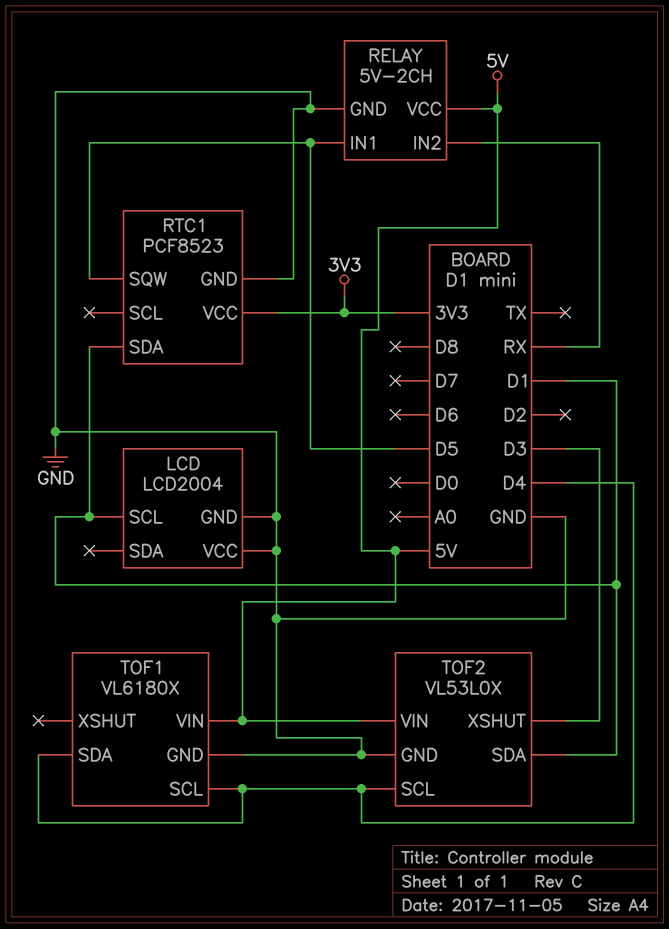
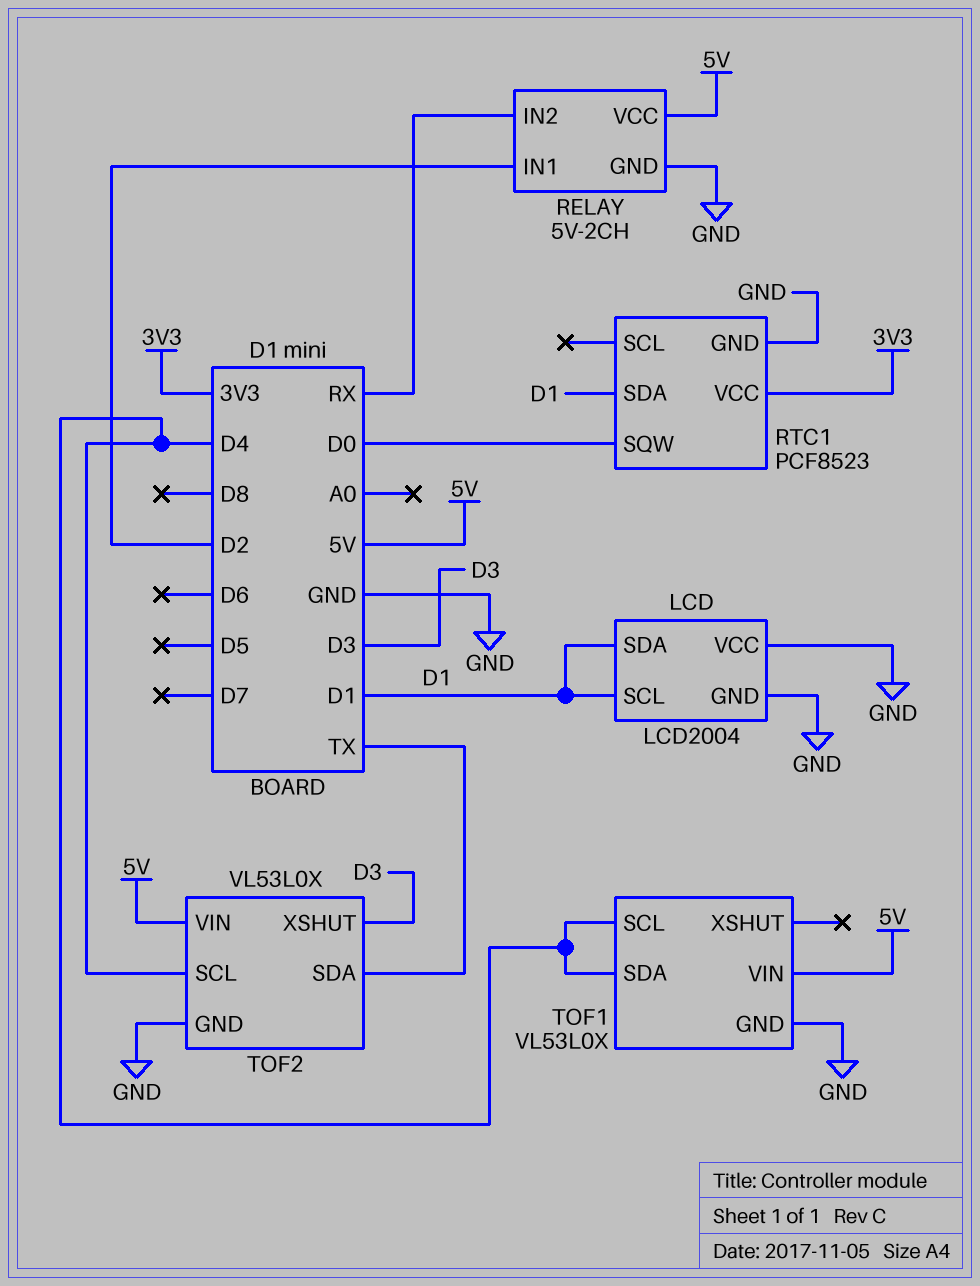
LCD pin SDA: none -> D1
RELAY pin IN1: D5 -> D2
RTC1 pin SQW: D5 -> D0
TOF1: VL6180X -> VL53L0X
TOF2 pin SDA: D1 -> TX

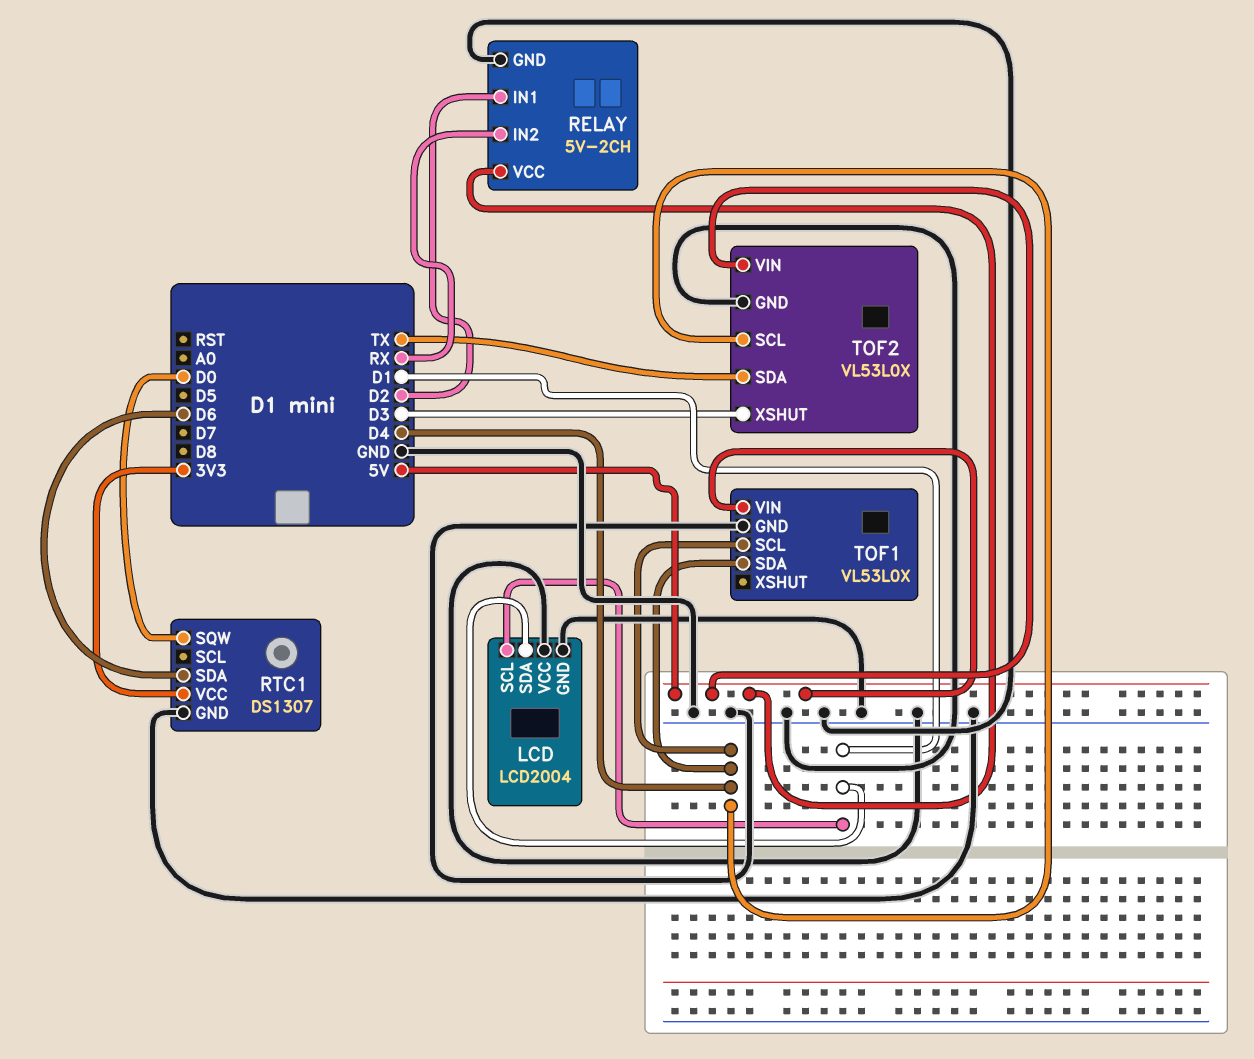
RTC1: PCF8523 -> DS1307
RTC1 pin SDA: D1 -> D6

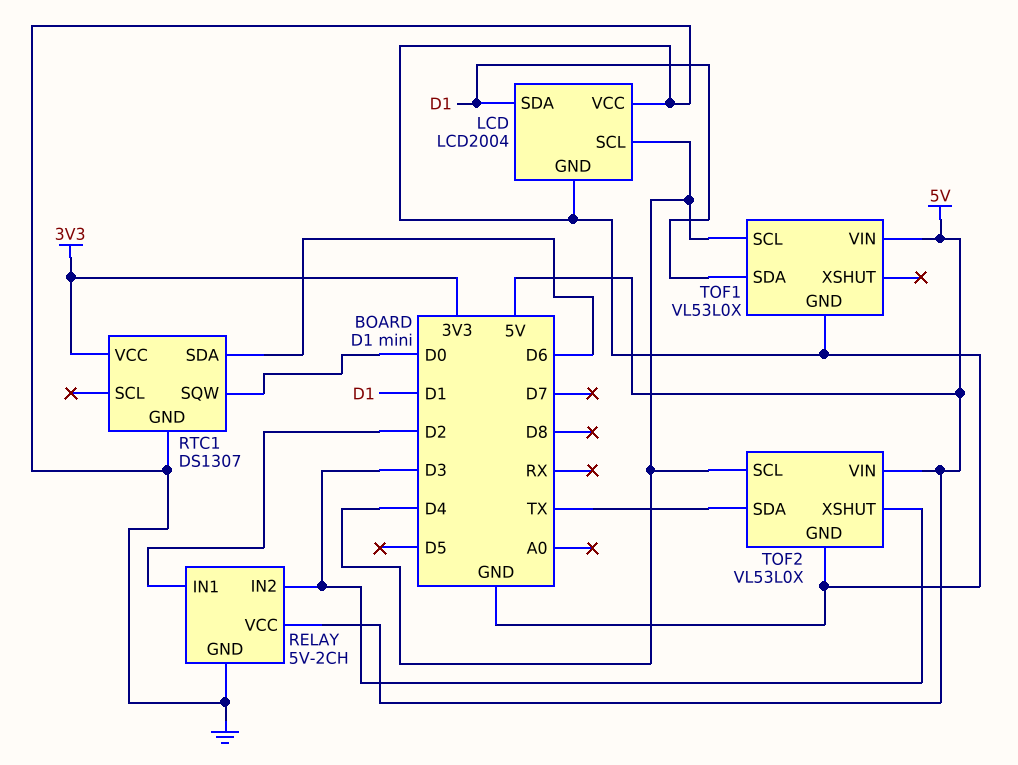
LCD pin SCL: D1 -> D4
RELAY pin IN2: RX -> D3
TOF1 pin SDA: D4 -> D1

